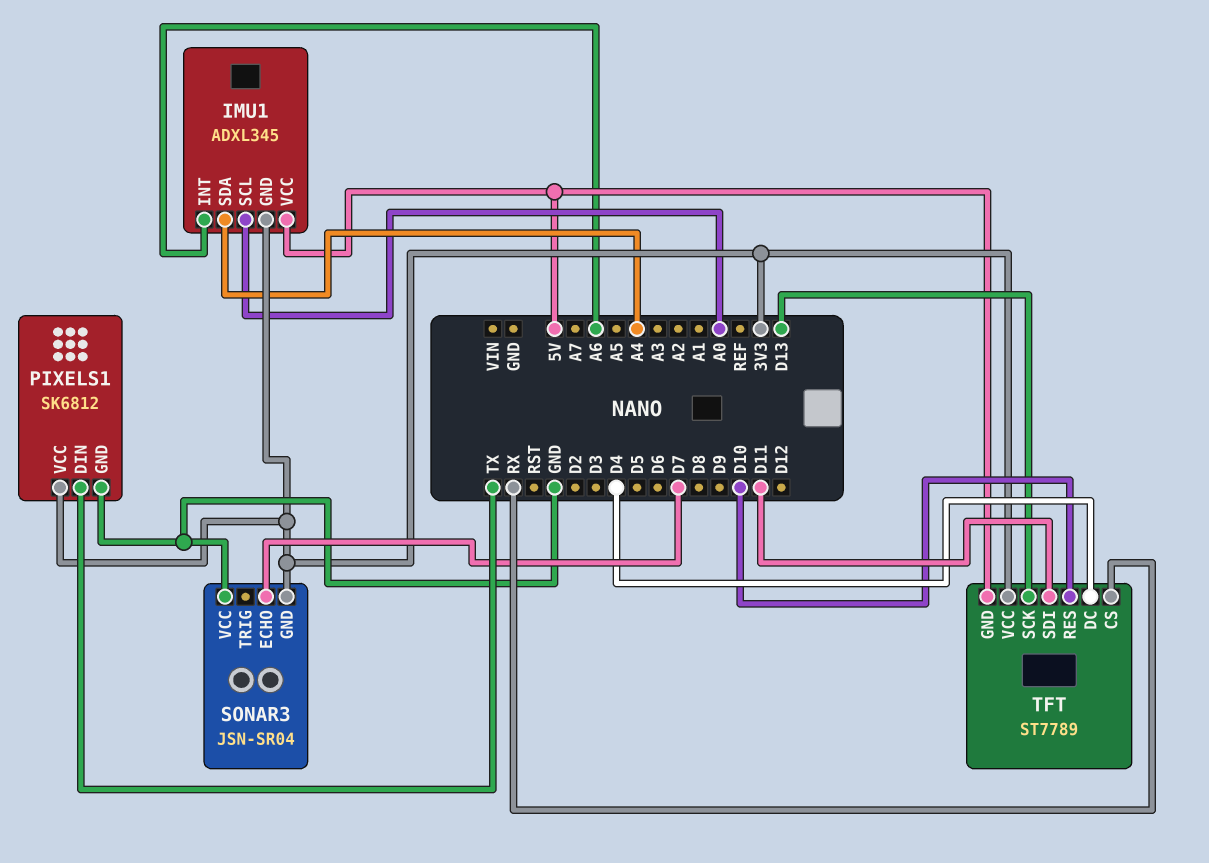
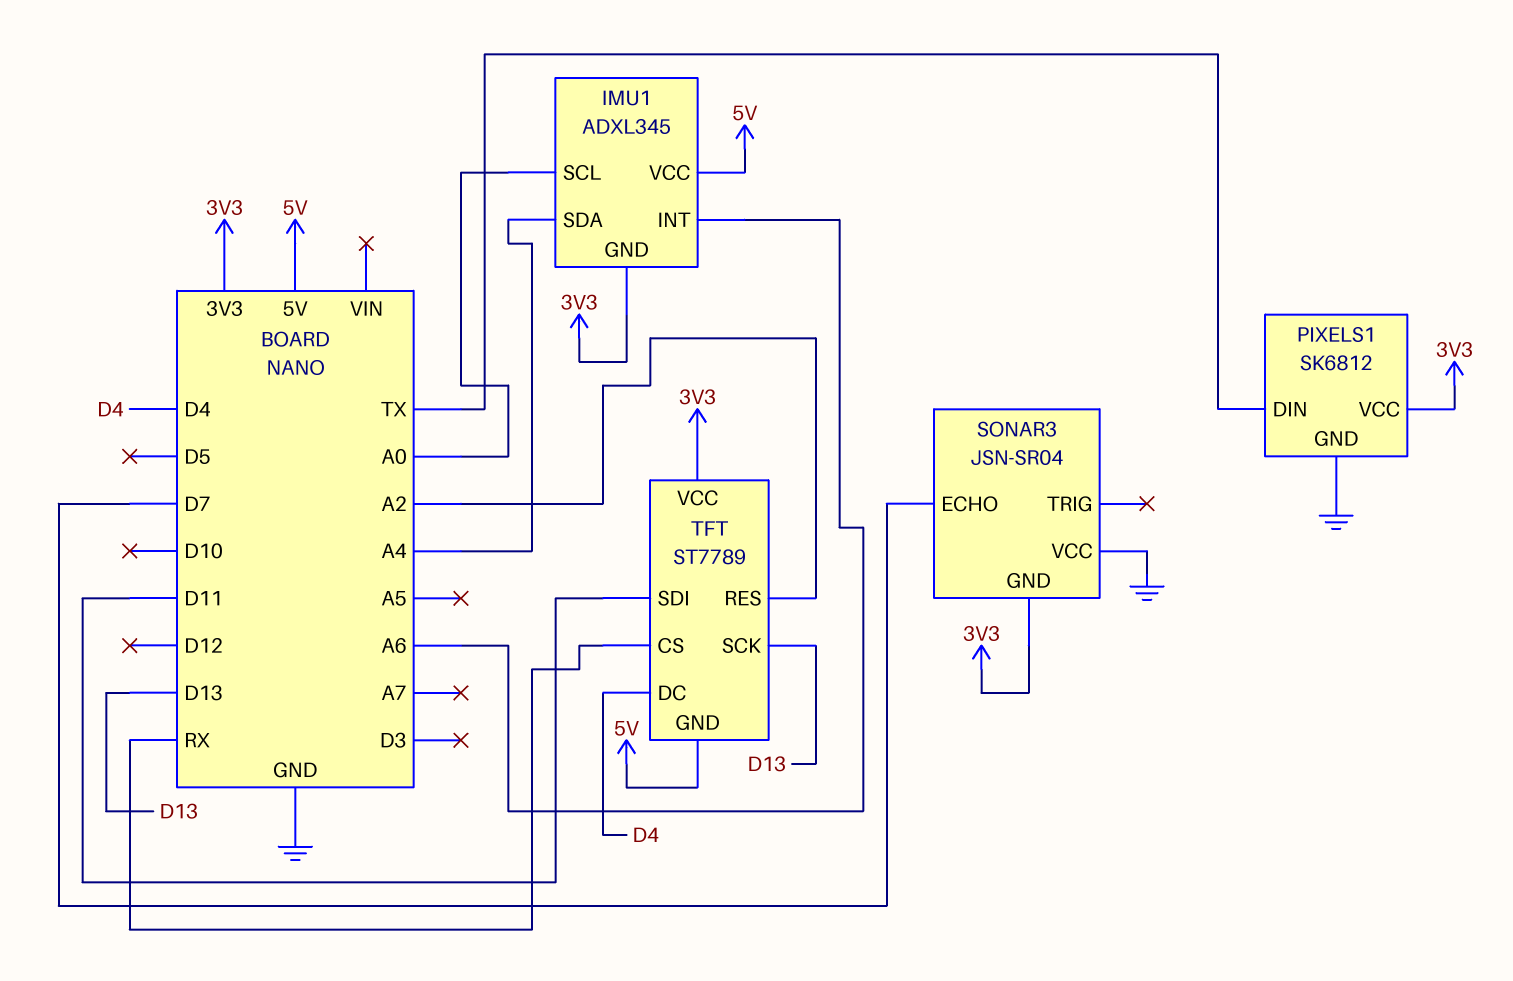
TFT pin RES: D10 -> A2

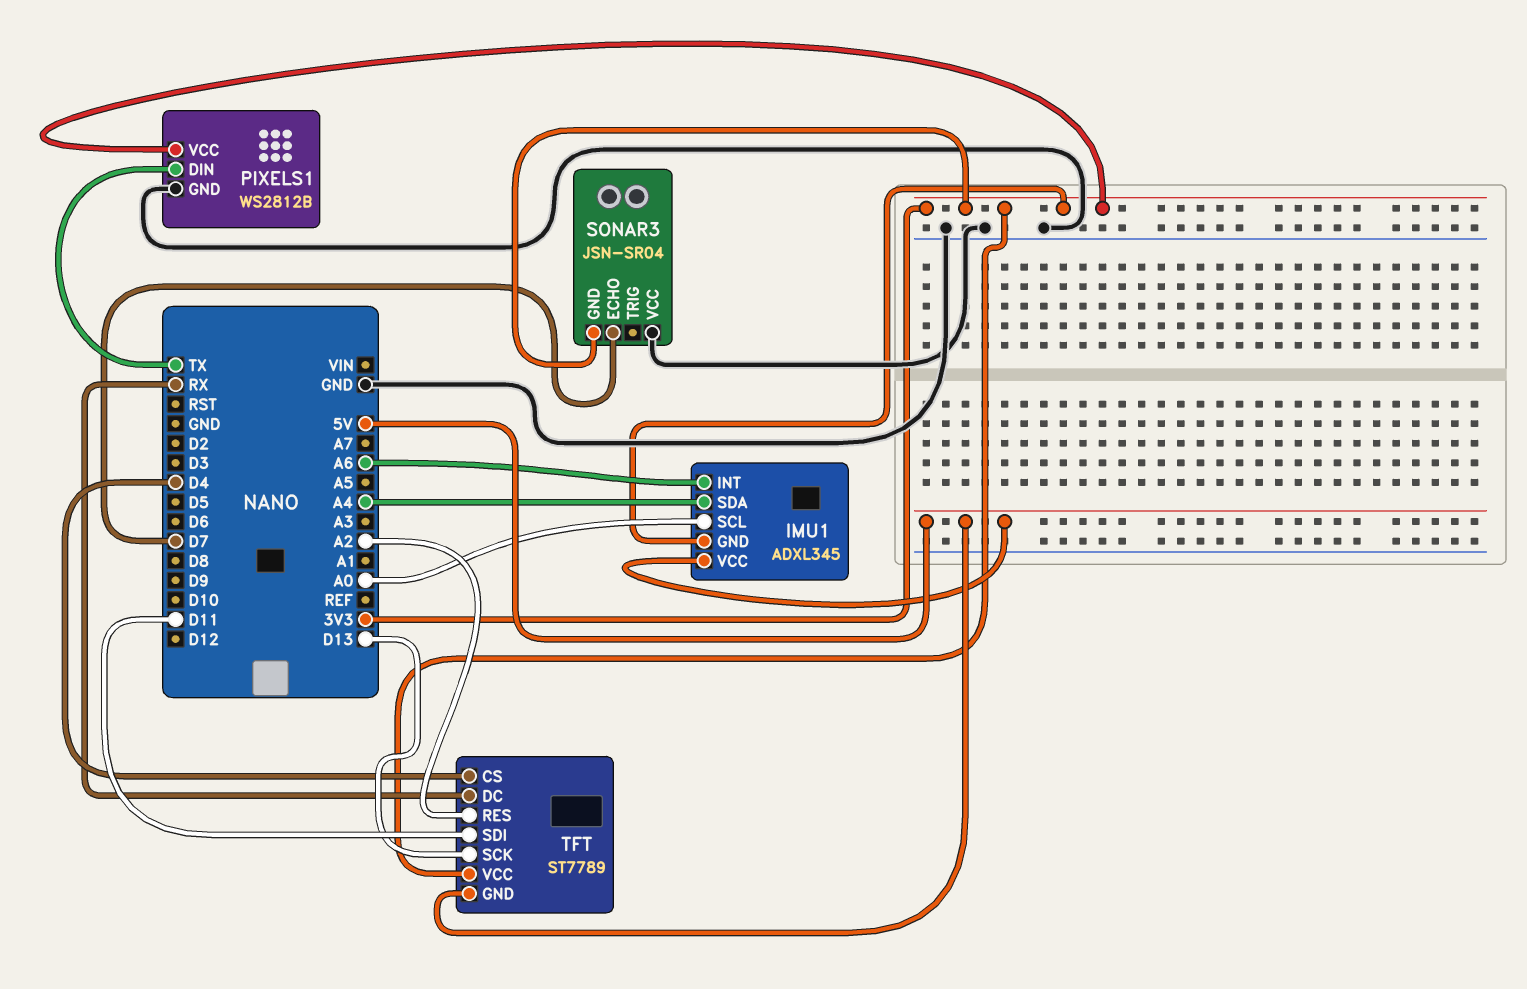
PIXELS1: SK6812 -> WS2812B
TFT pin CS: RX -> D4
TFT pin DC: D4 -> RX

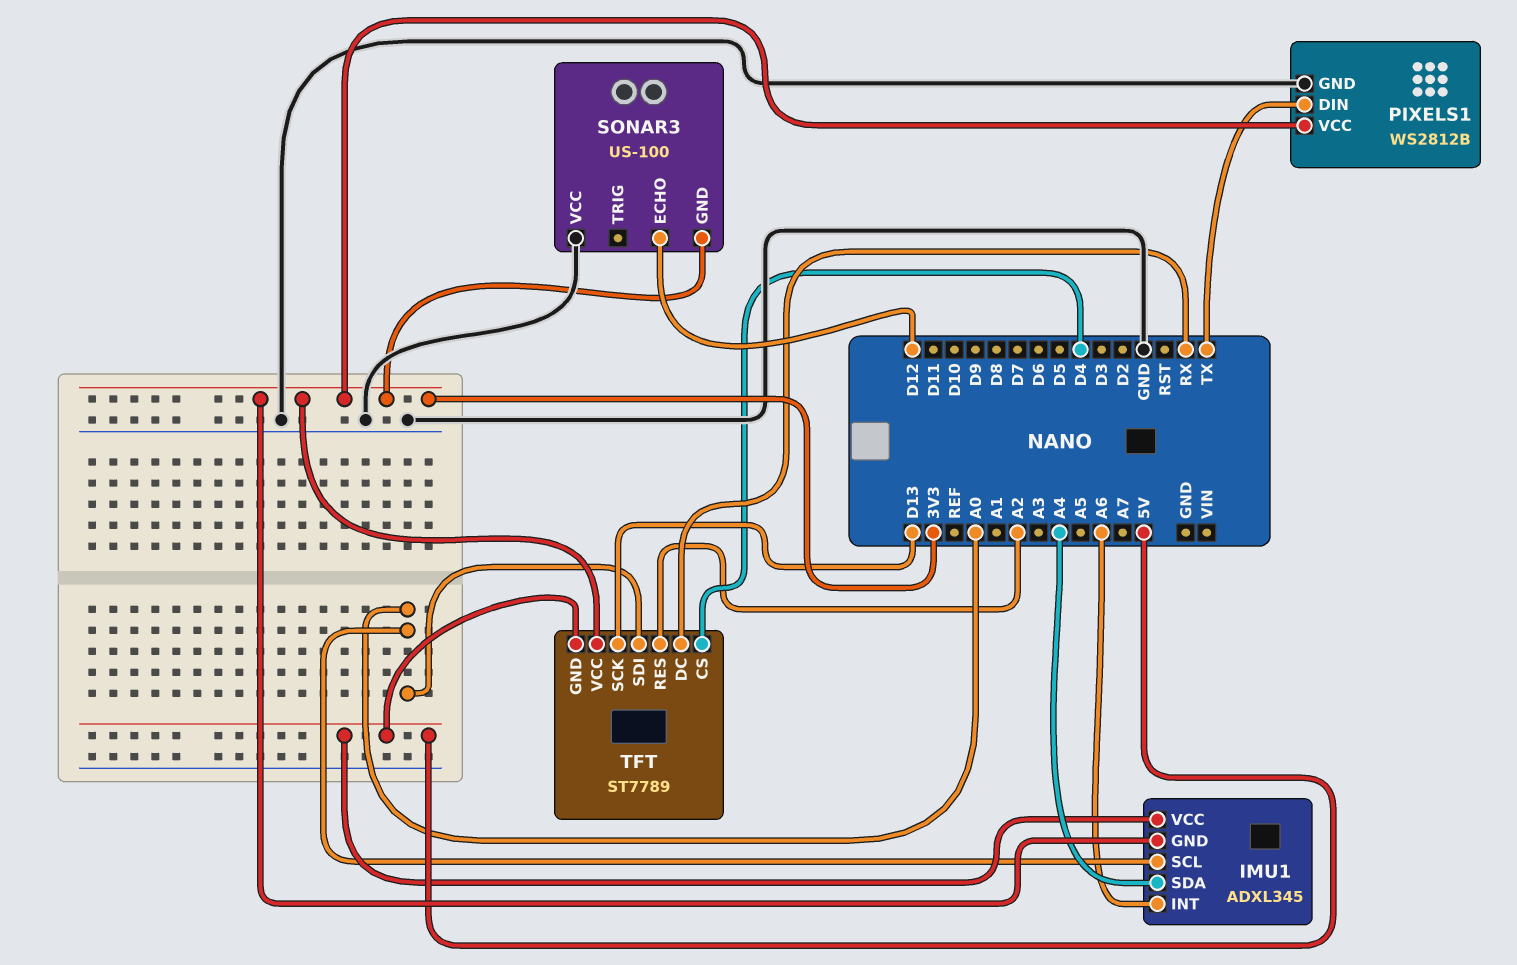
SONAR3: JSN-SR04 -> US-100
SONAR3 pin ECHO: D7 -> D12
TFT pin SDI: D11 -> A0

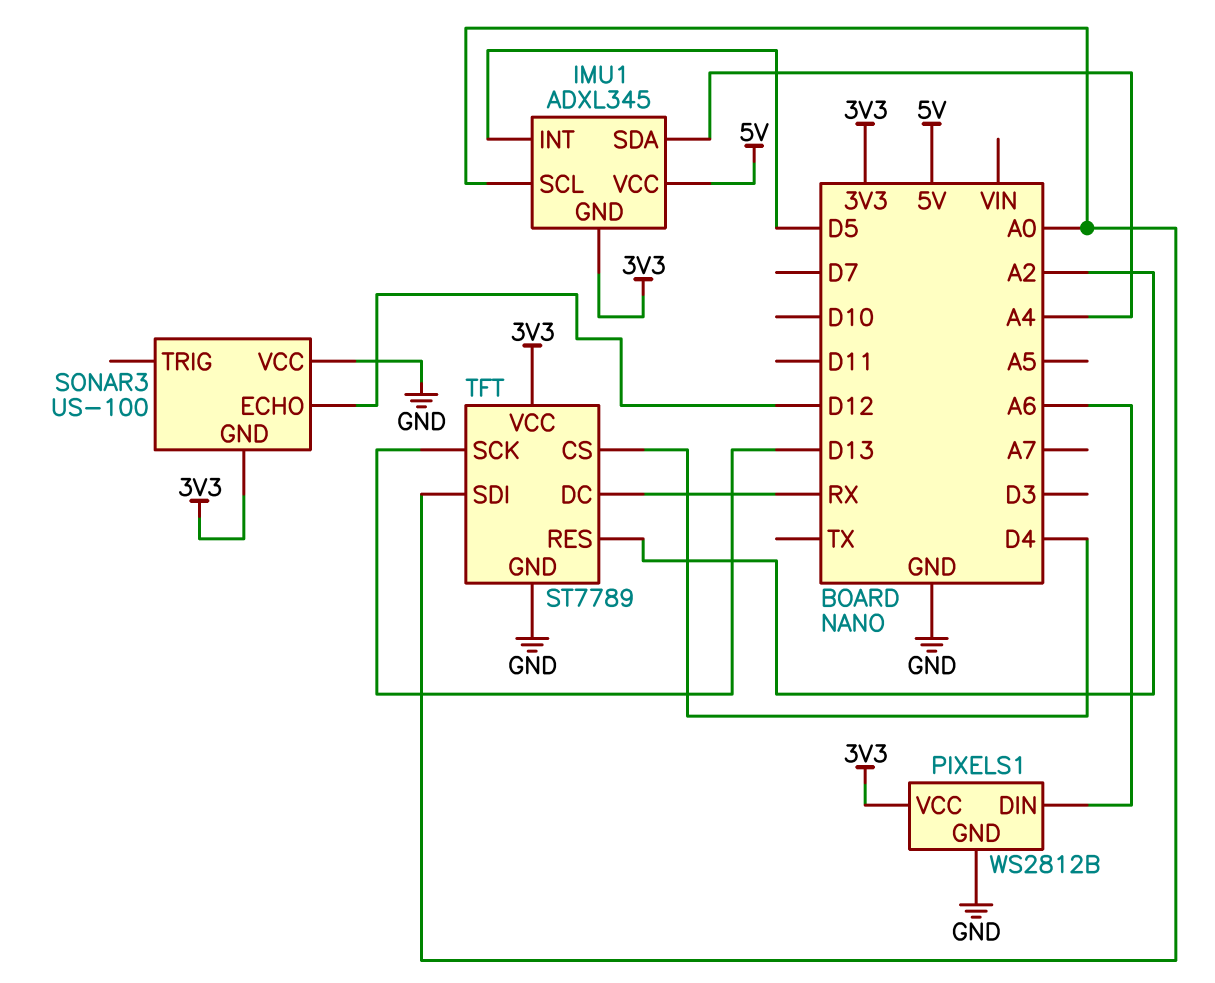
IMU1 pin INT: A6 -> D5
PIXELS1 pin DIN: TX -> A6
TFT pin GND: 5V -> GND

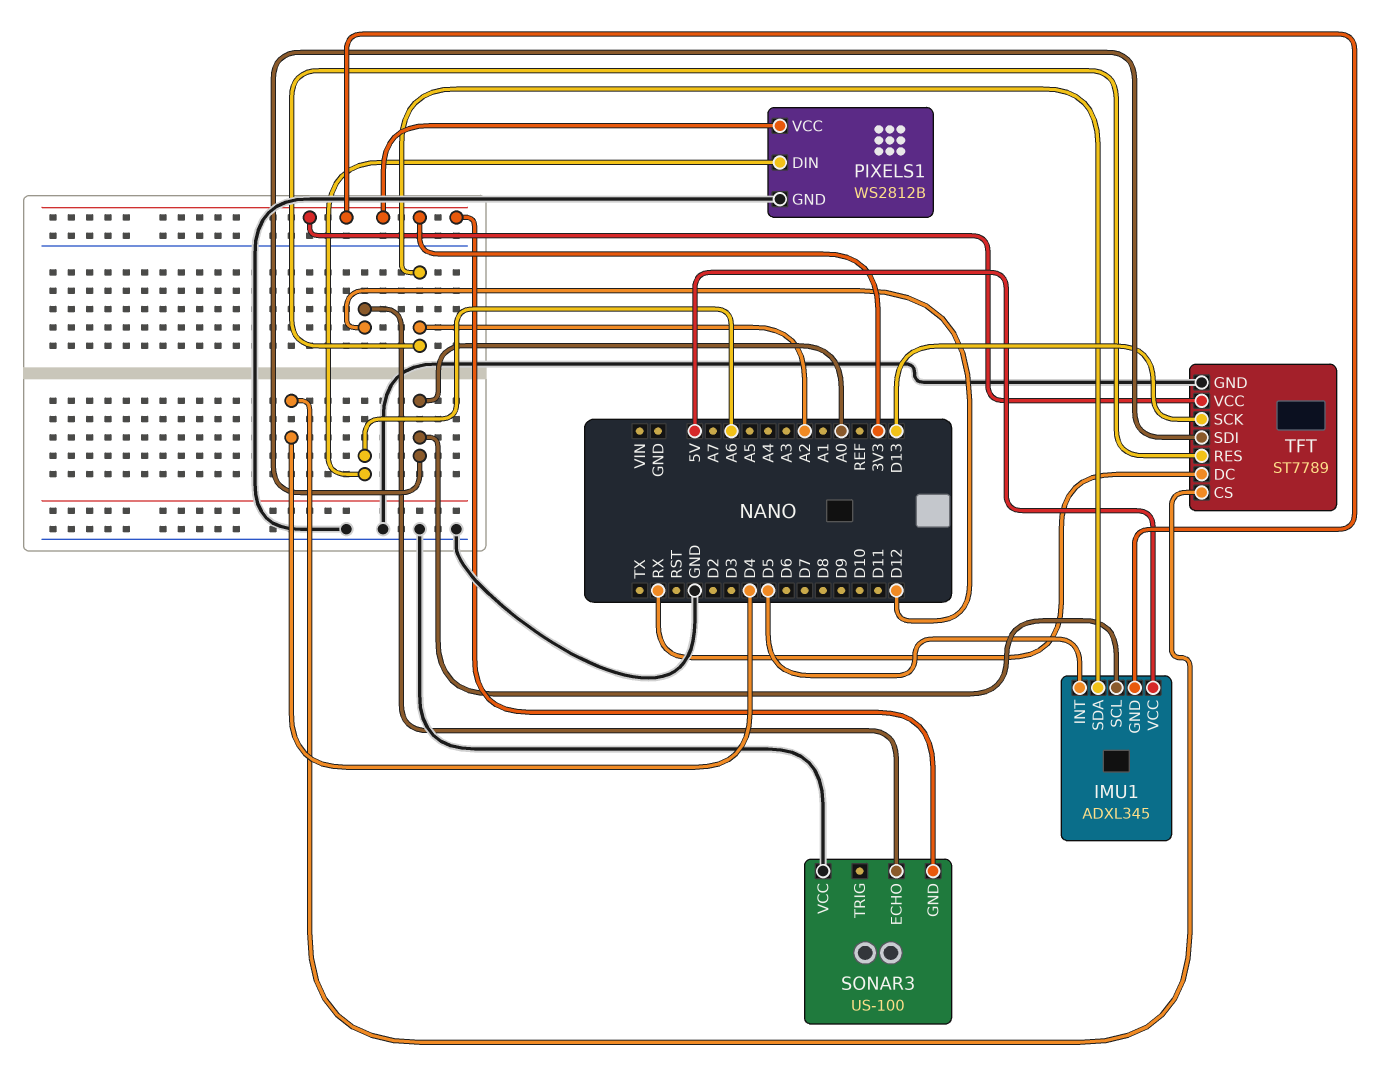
IMU1 pin SDA: A4 -> A2

